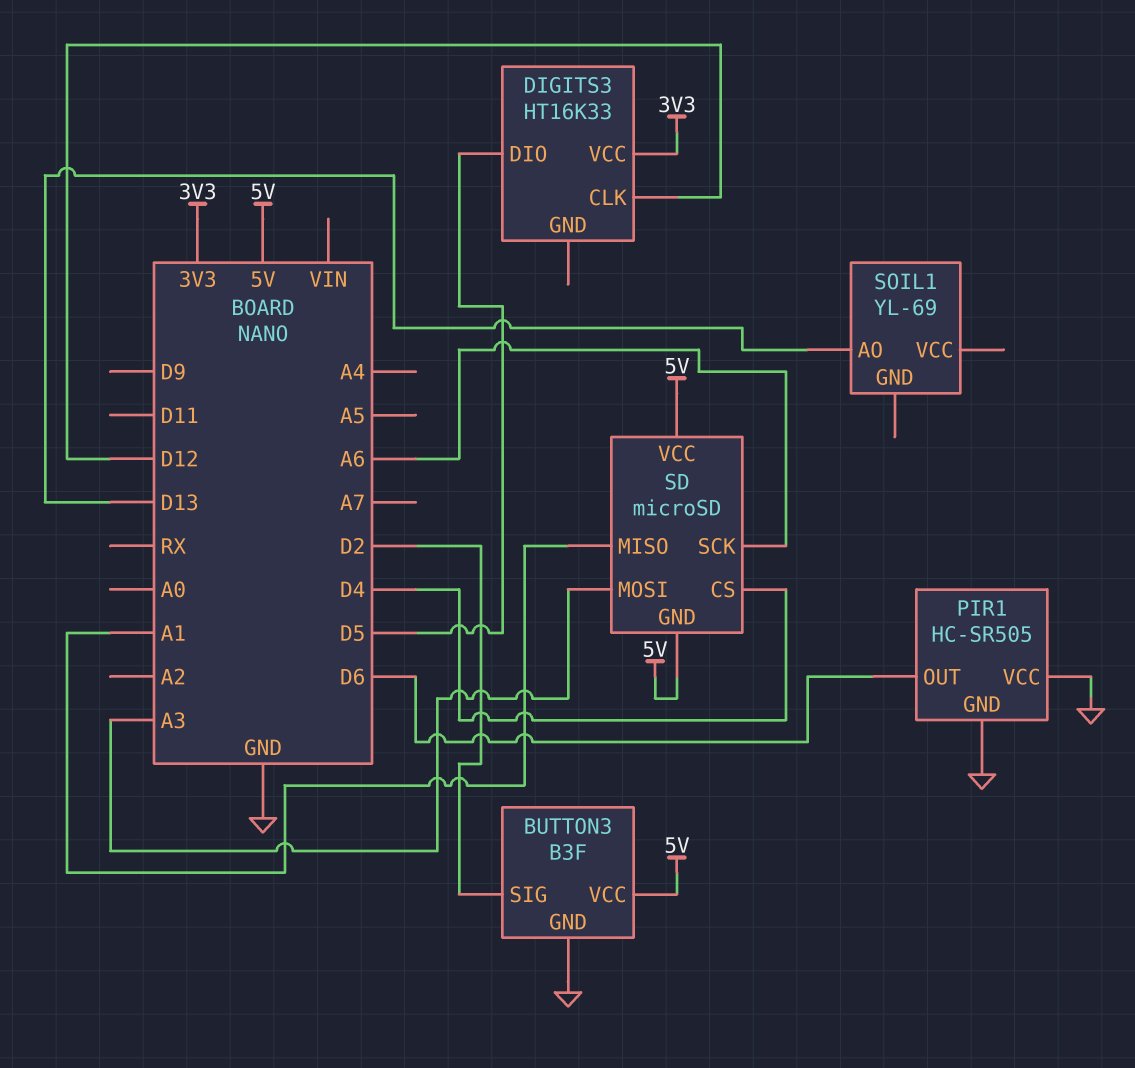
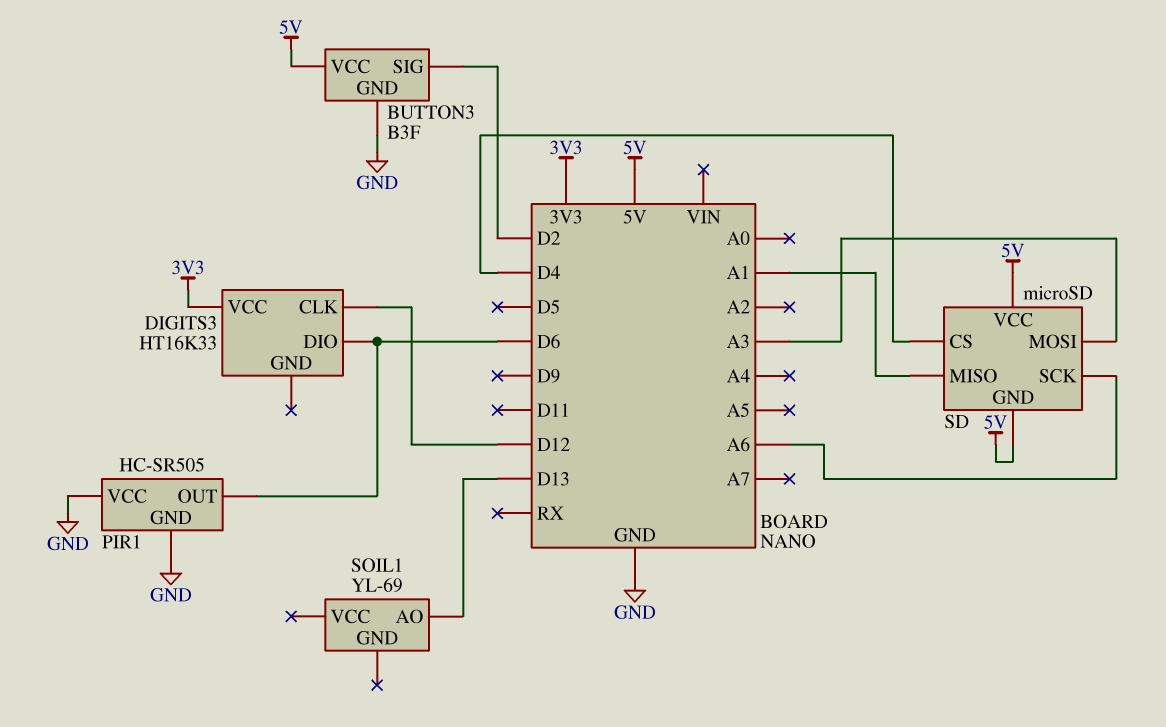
DIGITS3 pin DIO: D5 -> D6

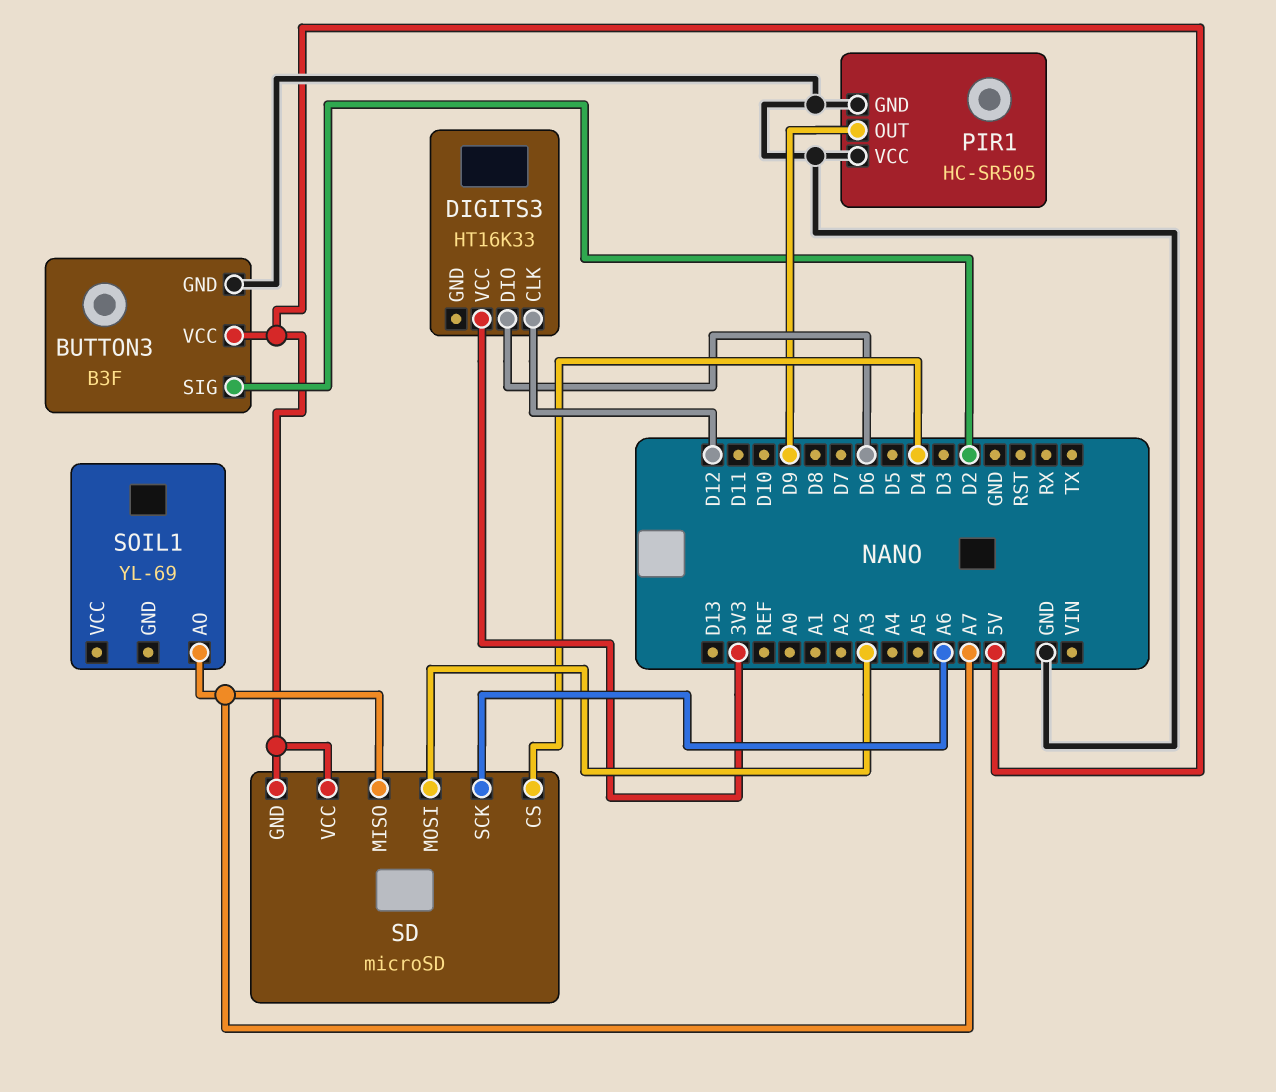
PIR1 pin OUT: D6 -> D9
SD pin MISO: A1 -> A7
SOIL1 pin AO: D13 -> A7

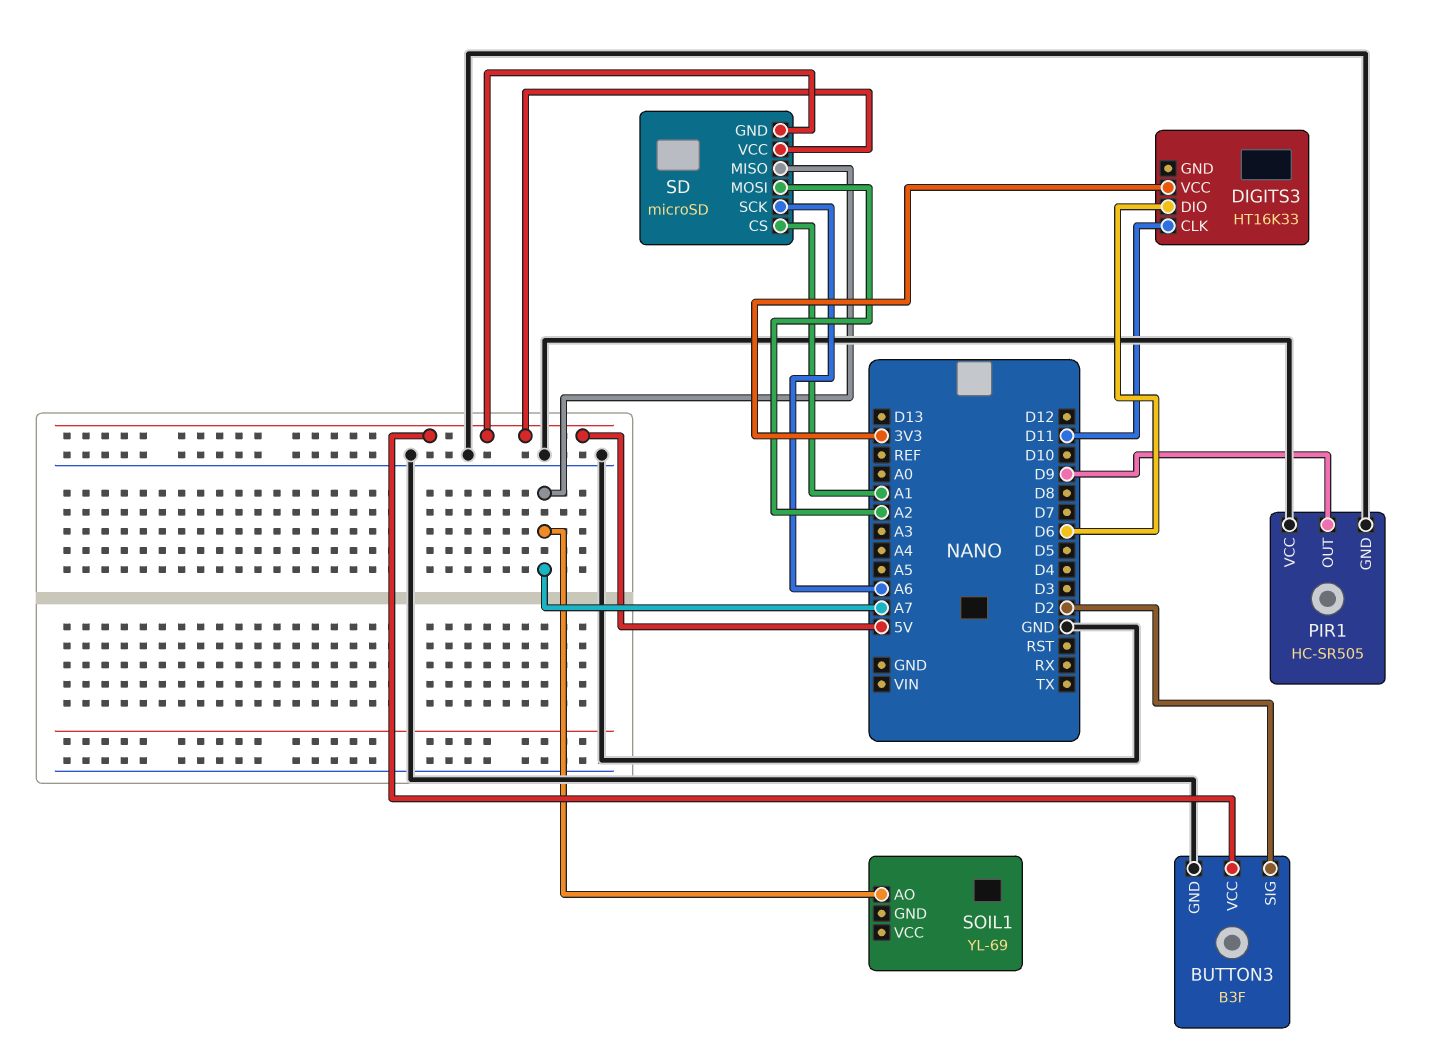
DIGITS3 pin CLK: D12 -> D11
SD pin CS: D4 -> A1
SD pin MOSI: A3 -> A2

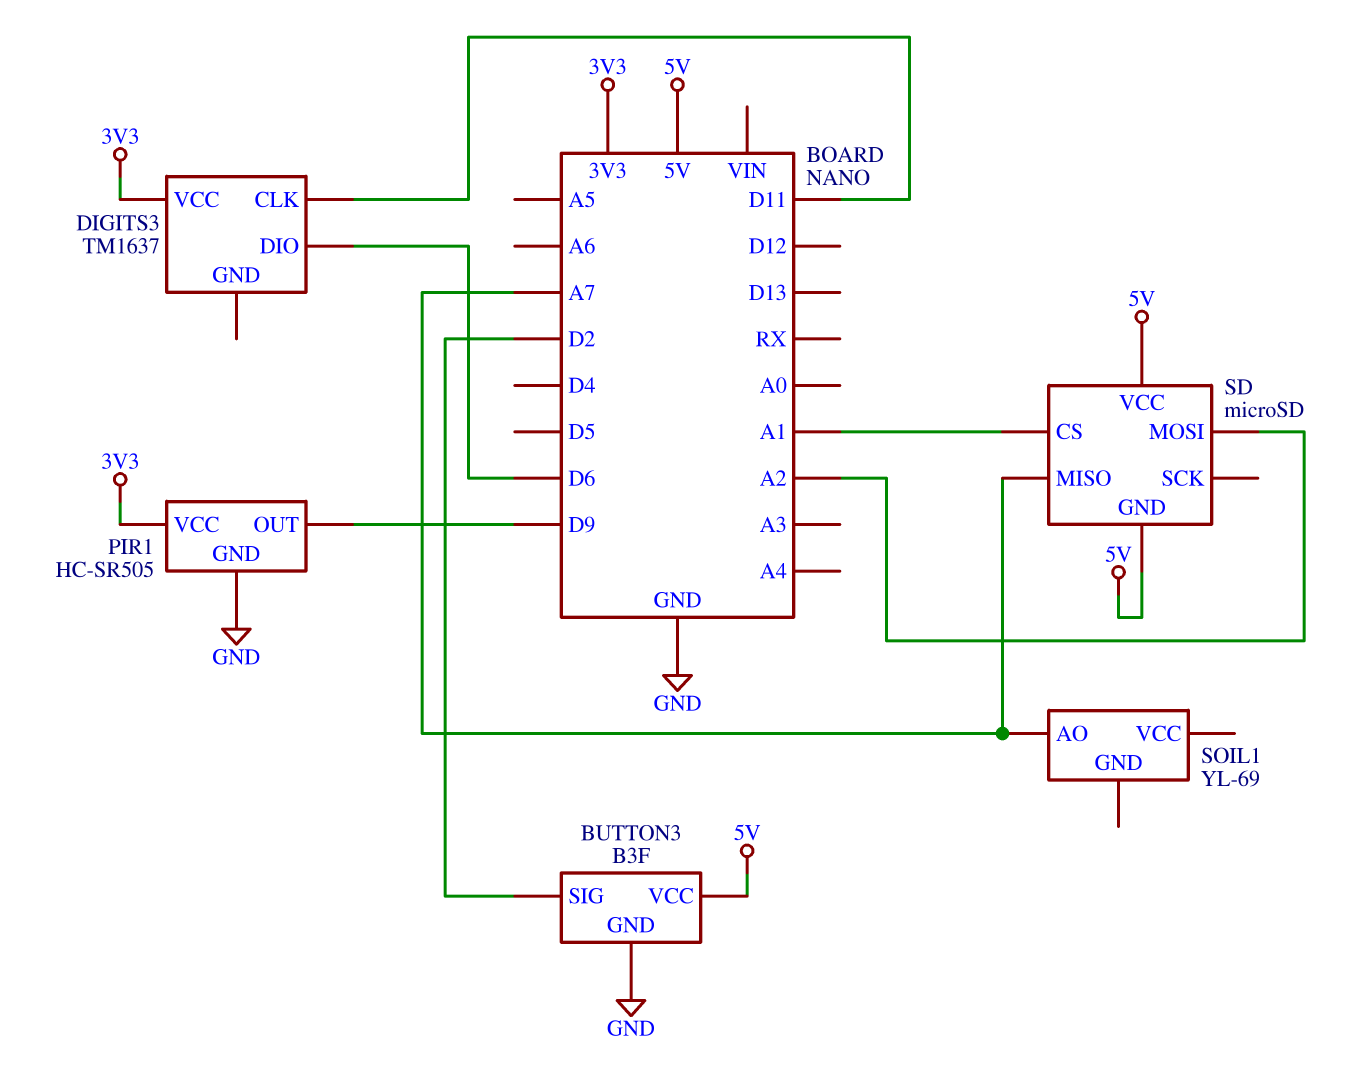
DIGITS3: HT16K33 -> TM1637
PIR1 pin VCC: GND -> 3V3
SD pin SCK: A6 -> none

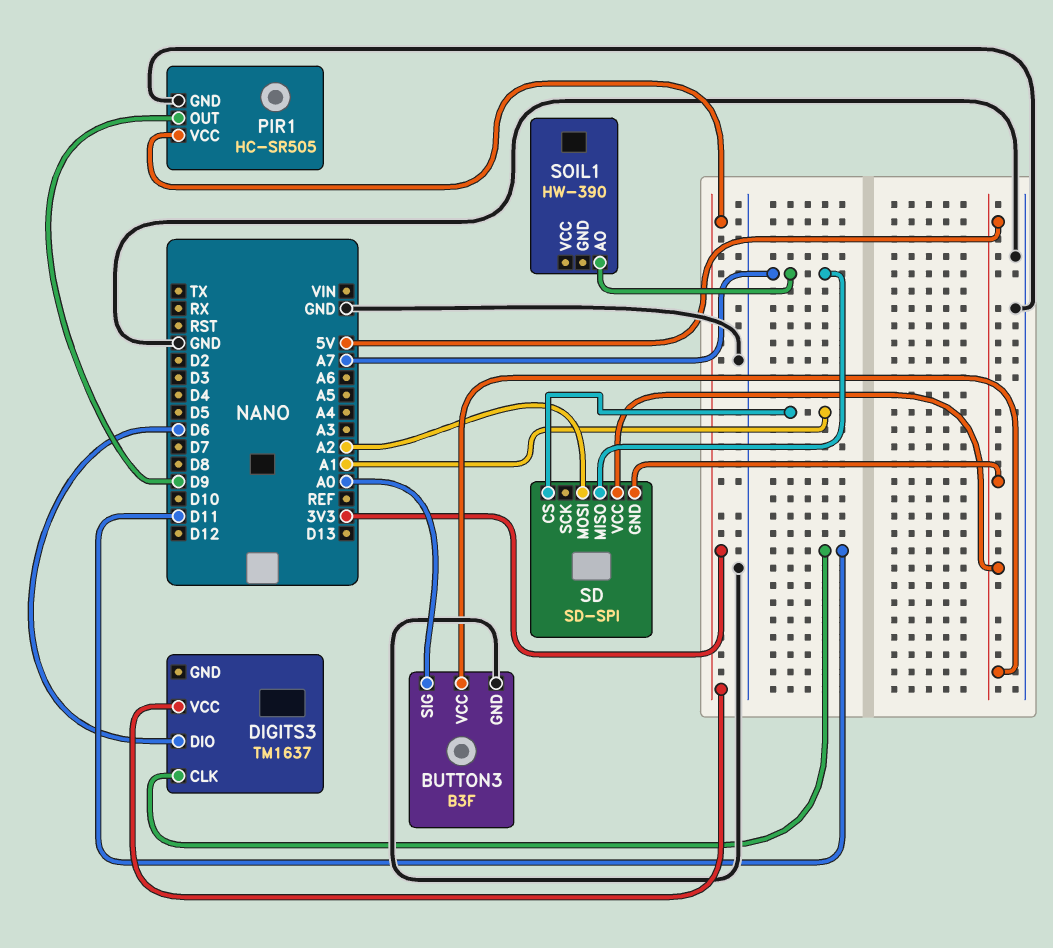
BUTTON3 pin SIG: D2 -> A0
SD: microSD -> SD-SPI
SOIL1: YL-69 -> HW-390

